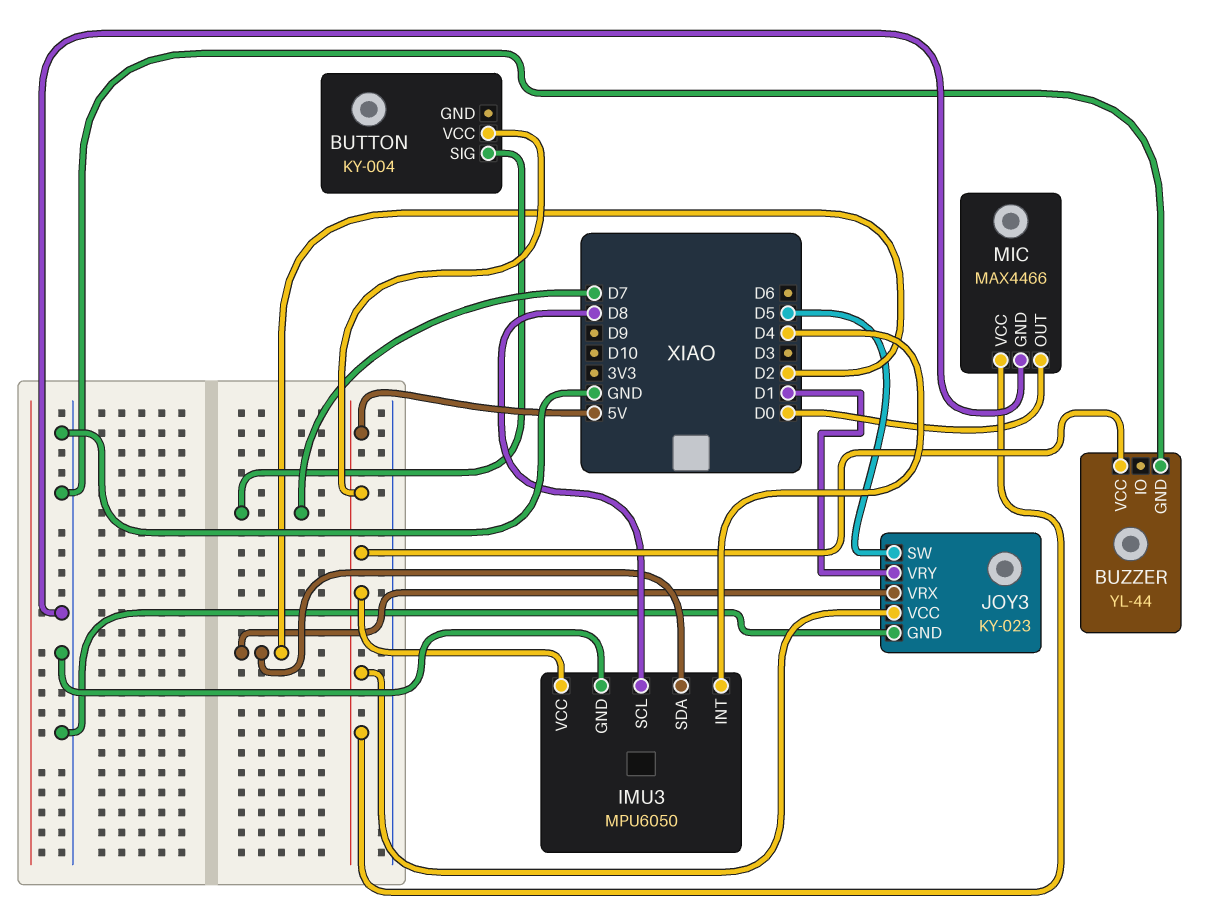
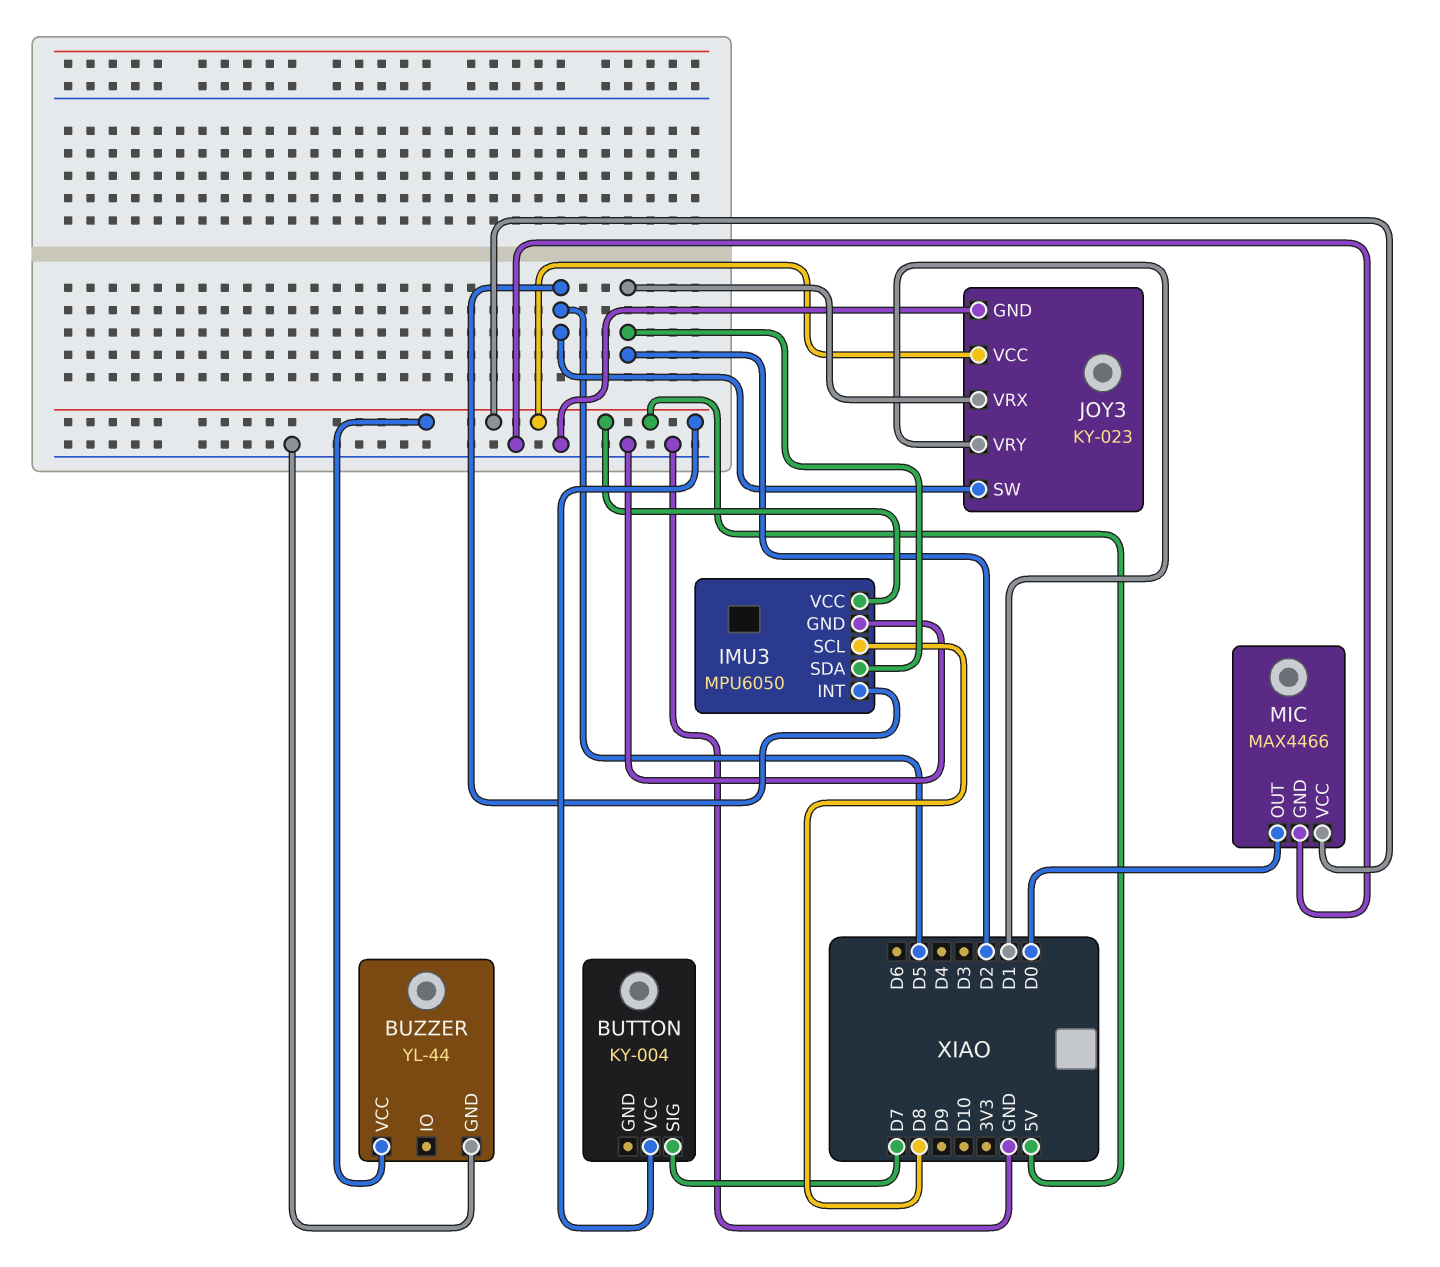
IMU3 pin INT: D4 -> D5

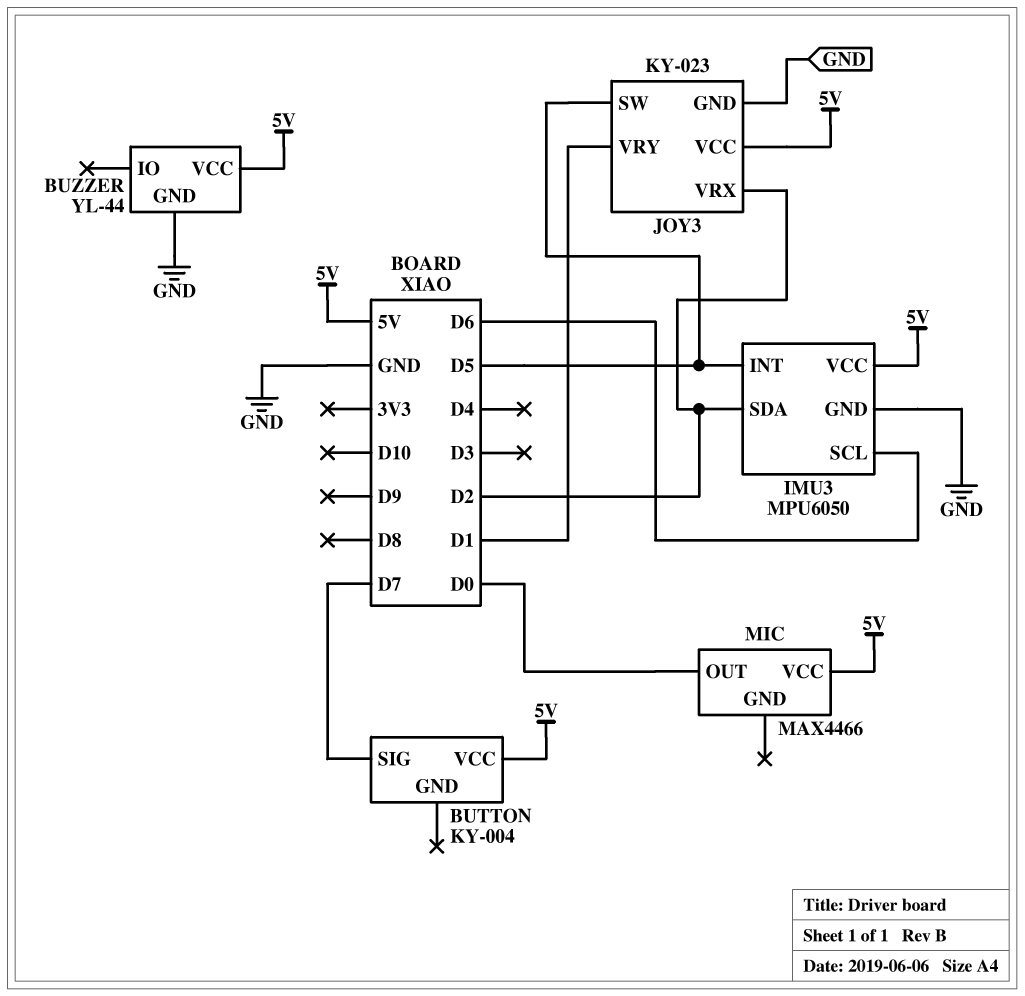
IMU3 pin SCL: D8 -> D6
MIC pin GND: GND -> none

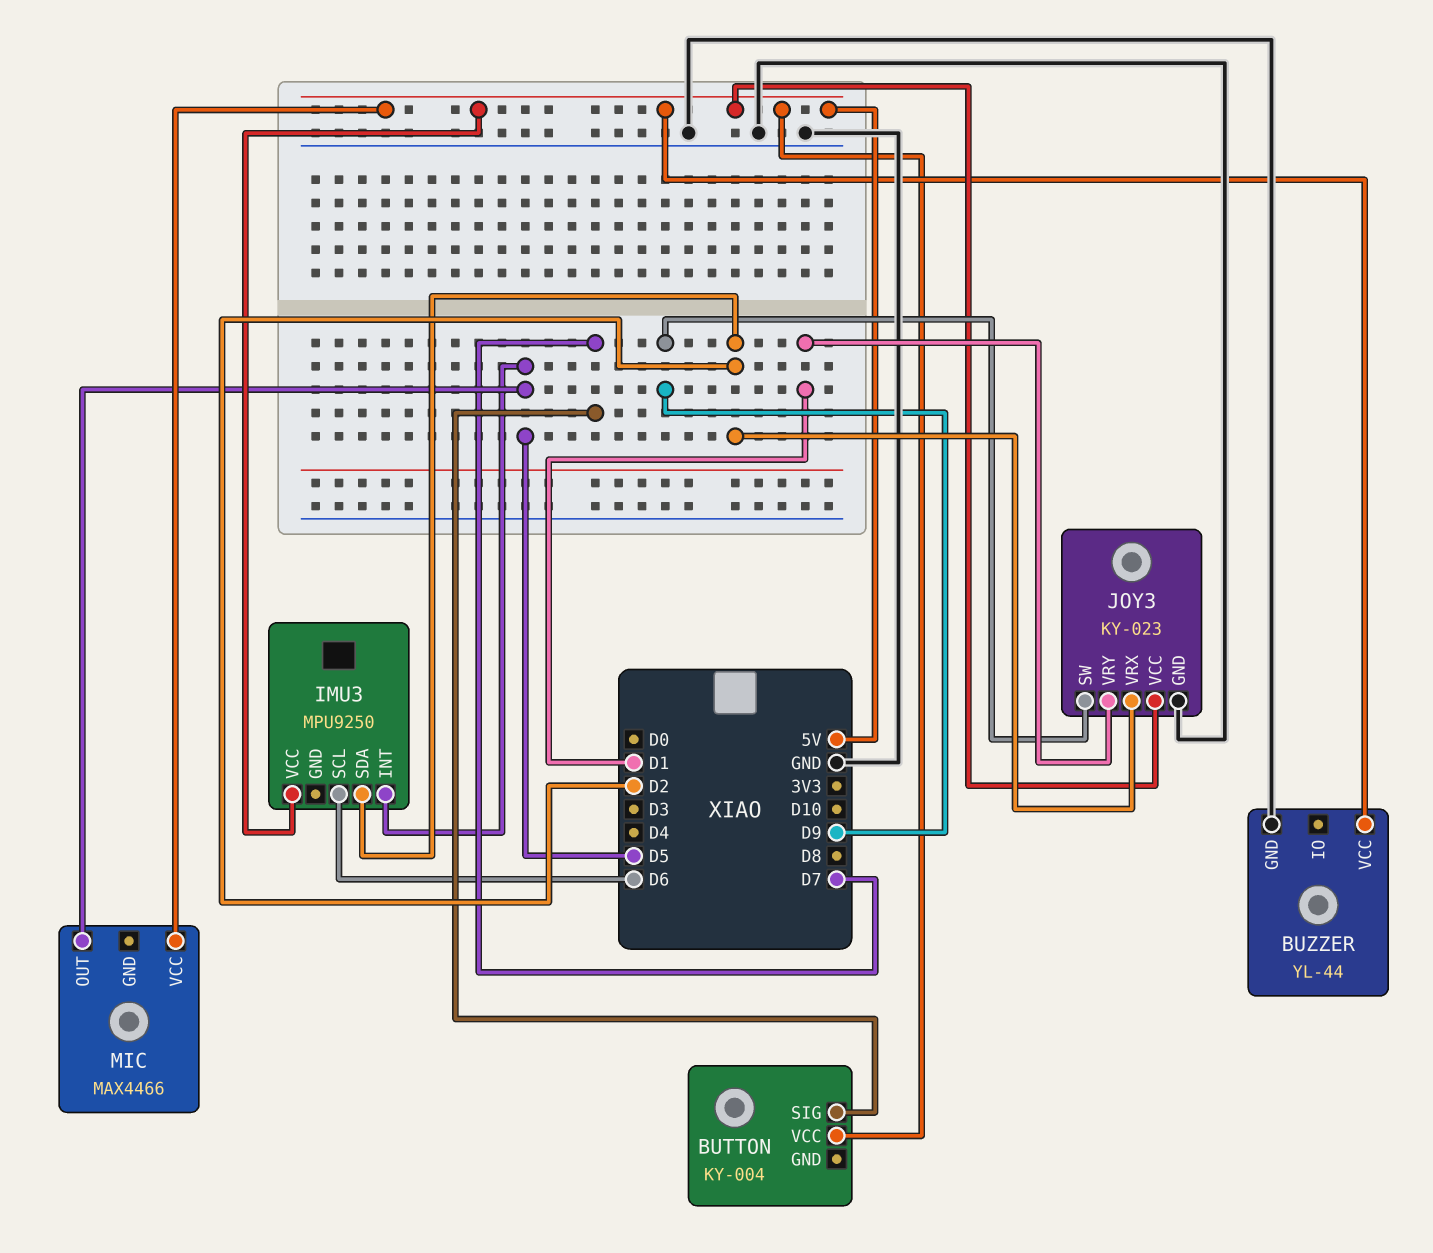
IMU3: MPU6050 -> MPU9250
IMU3 pin GND: GND -> none
JOY3 pin SW: D5 -> D9
MIC pin OUT: D0 -> D5

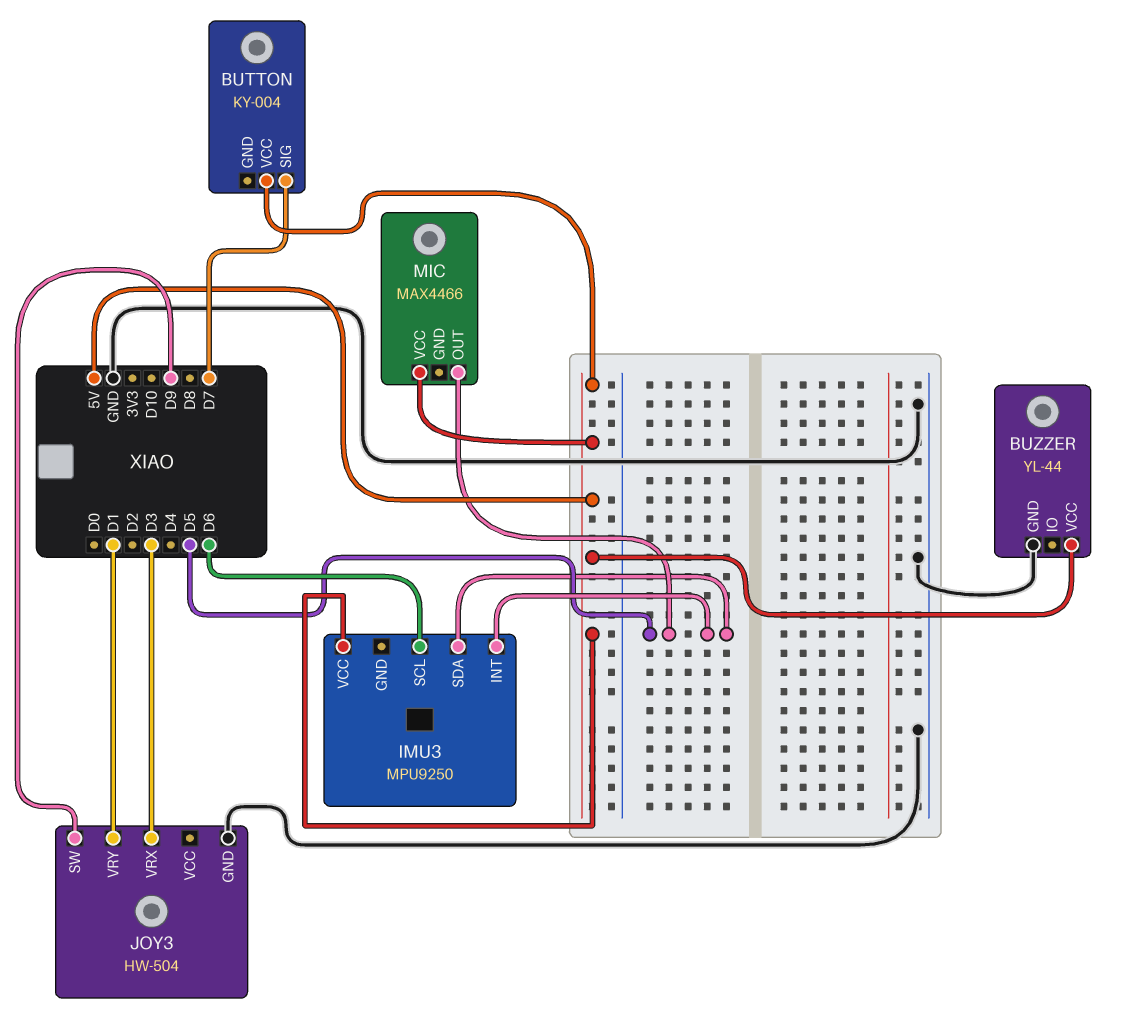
IMU3 pin SDA: D2 -> D5
JOY3: KY-023 -> HW-504
JOY3 pin VCC: 5V -> none
JOY3 pin VRX: D2 -> D3

